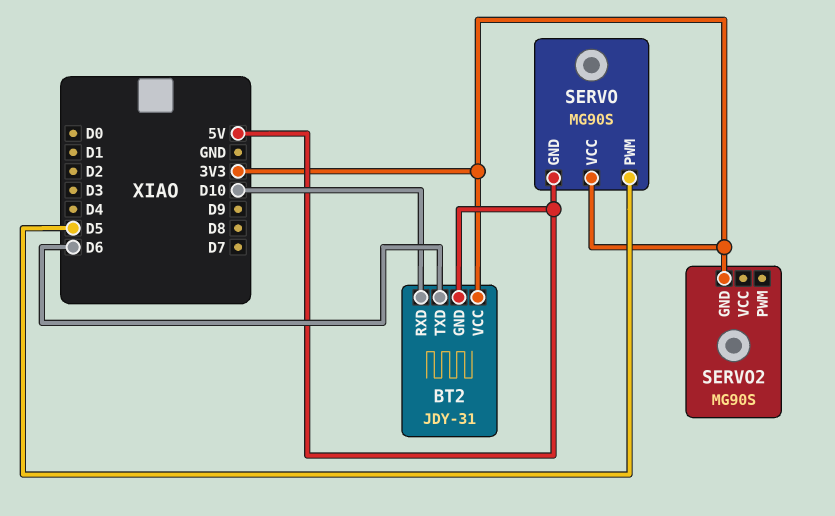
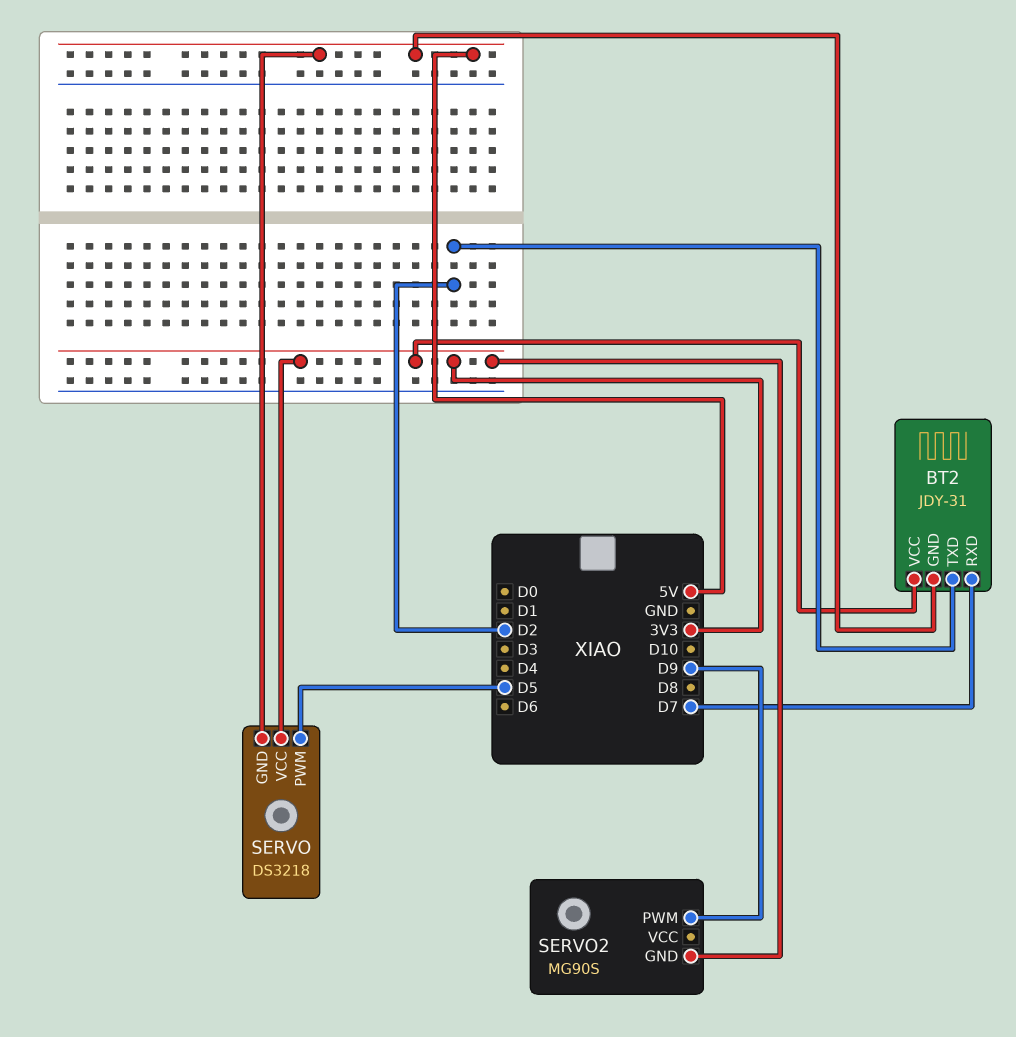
BT2 pin RXD: D10 -> D7
BT2 pin TXD: D6 -> D2
SERVO: MG90S -> DS3218
SERVO2 pin PWM: none -> D9

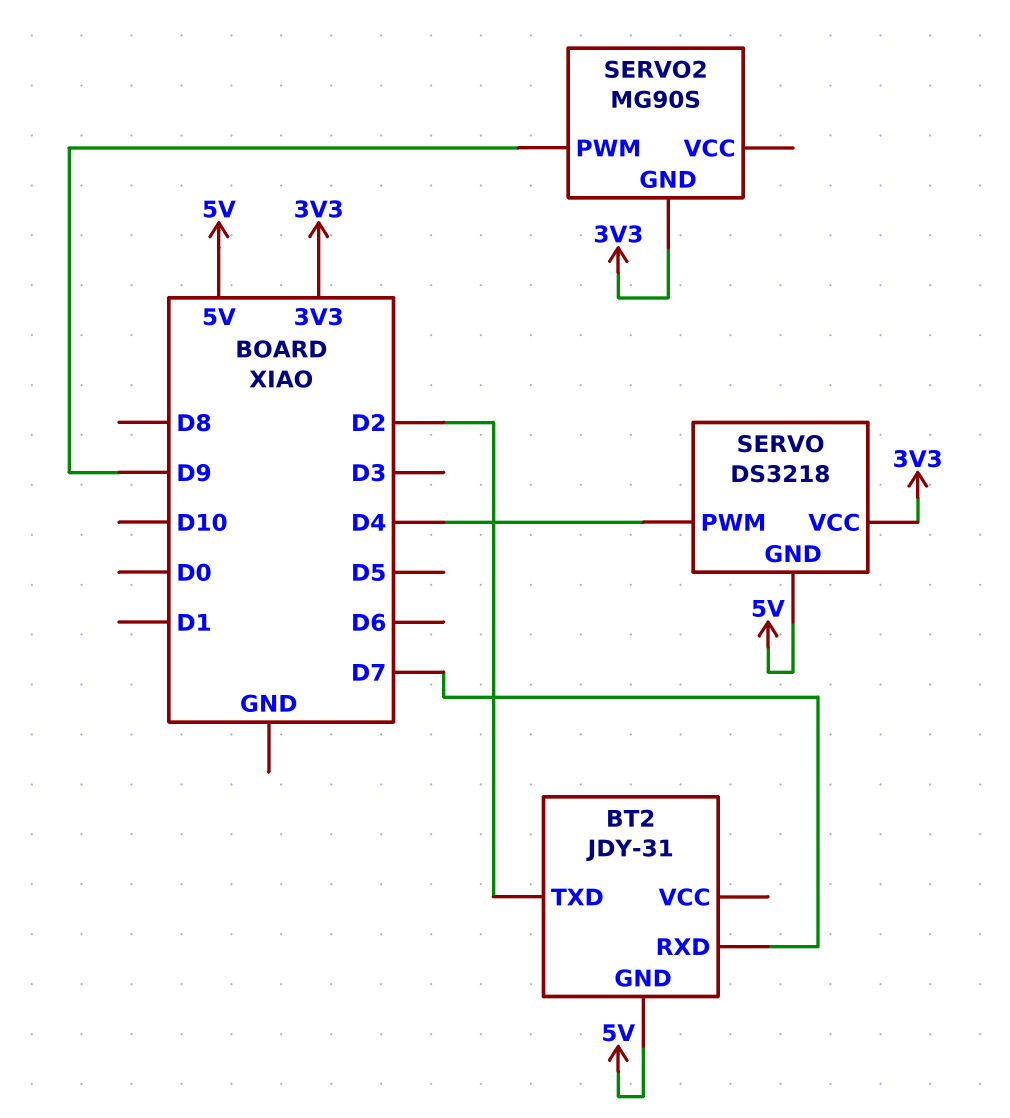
BT2 pin VCC: 3V3 -> none
SERVO pin PWM: D5 -> D4

